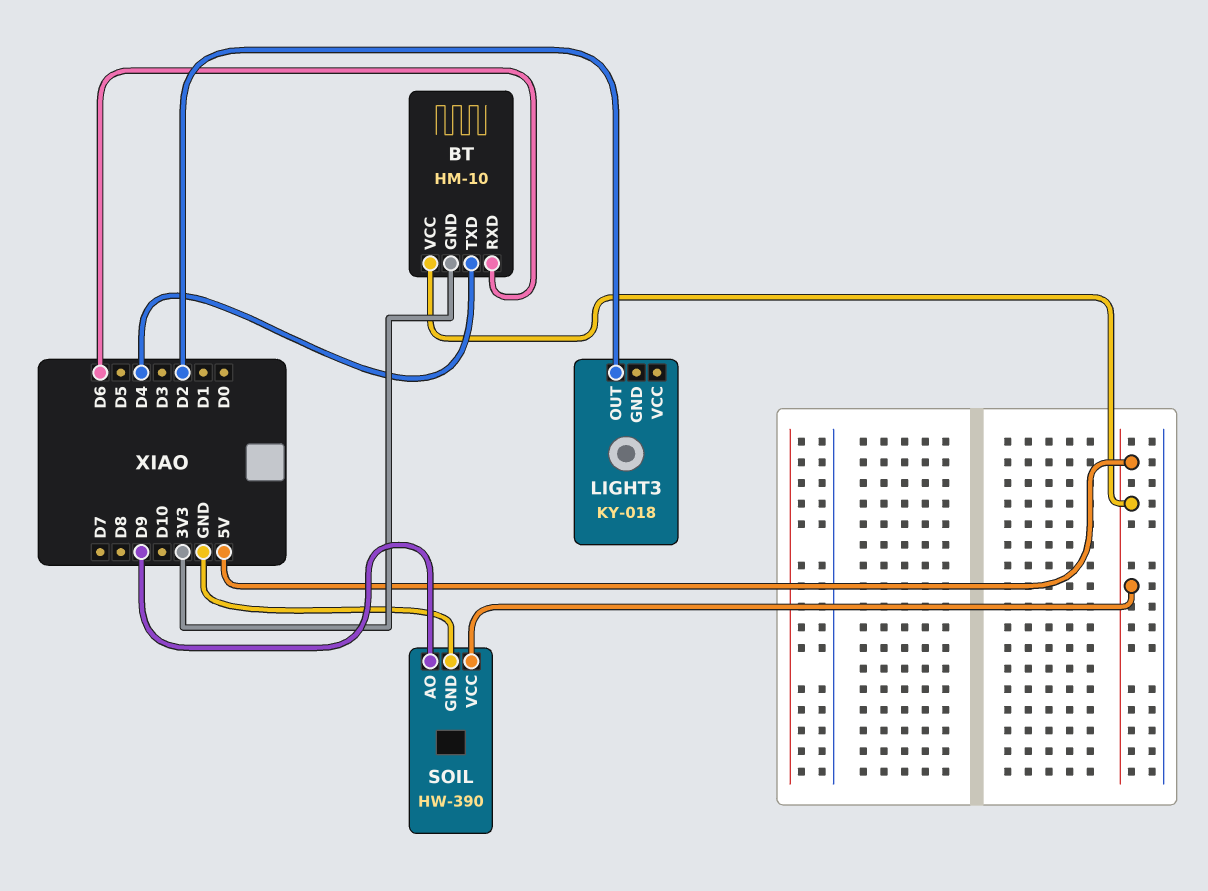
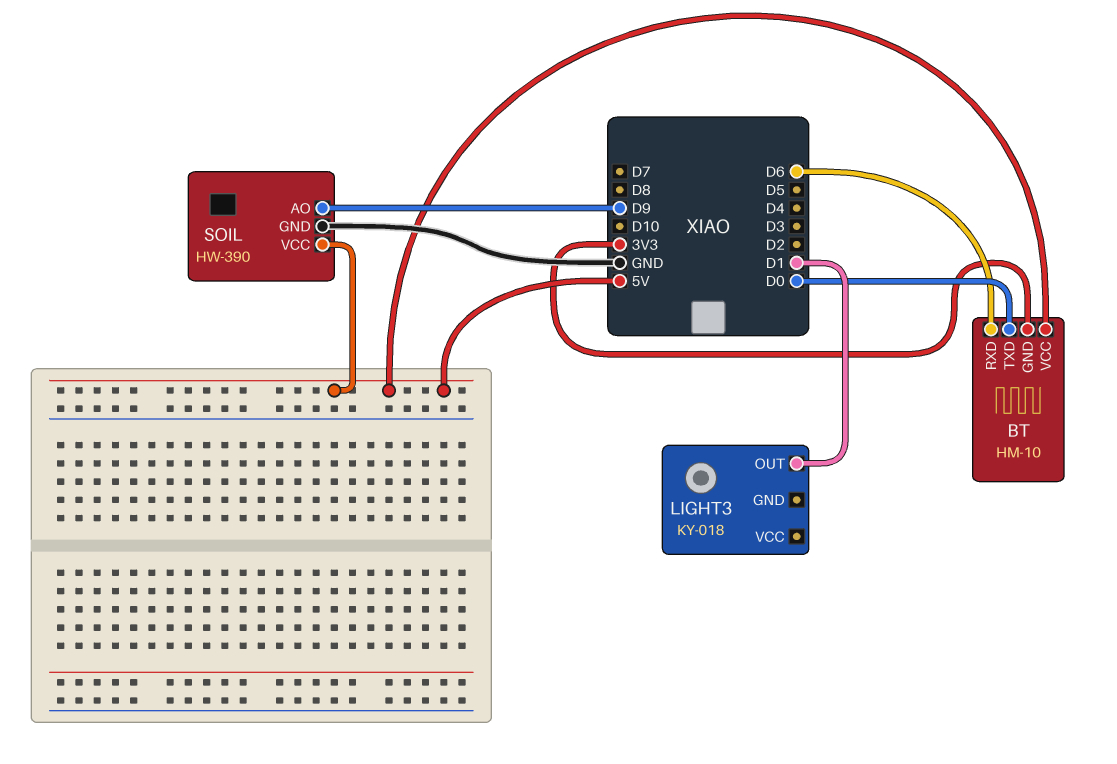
BT pin TXD: D4 -> D0
LIGHT3 pin OUT: D2 -> D1

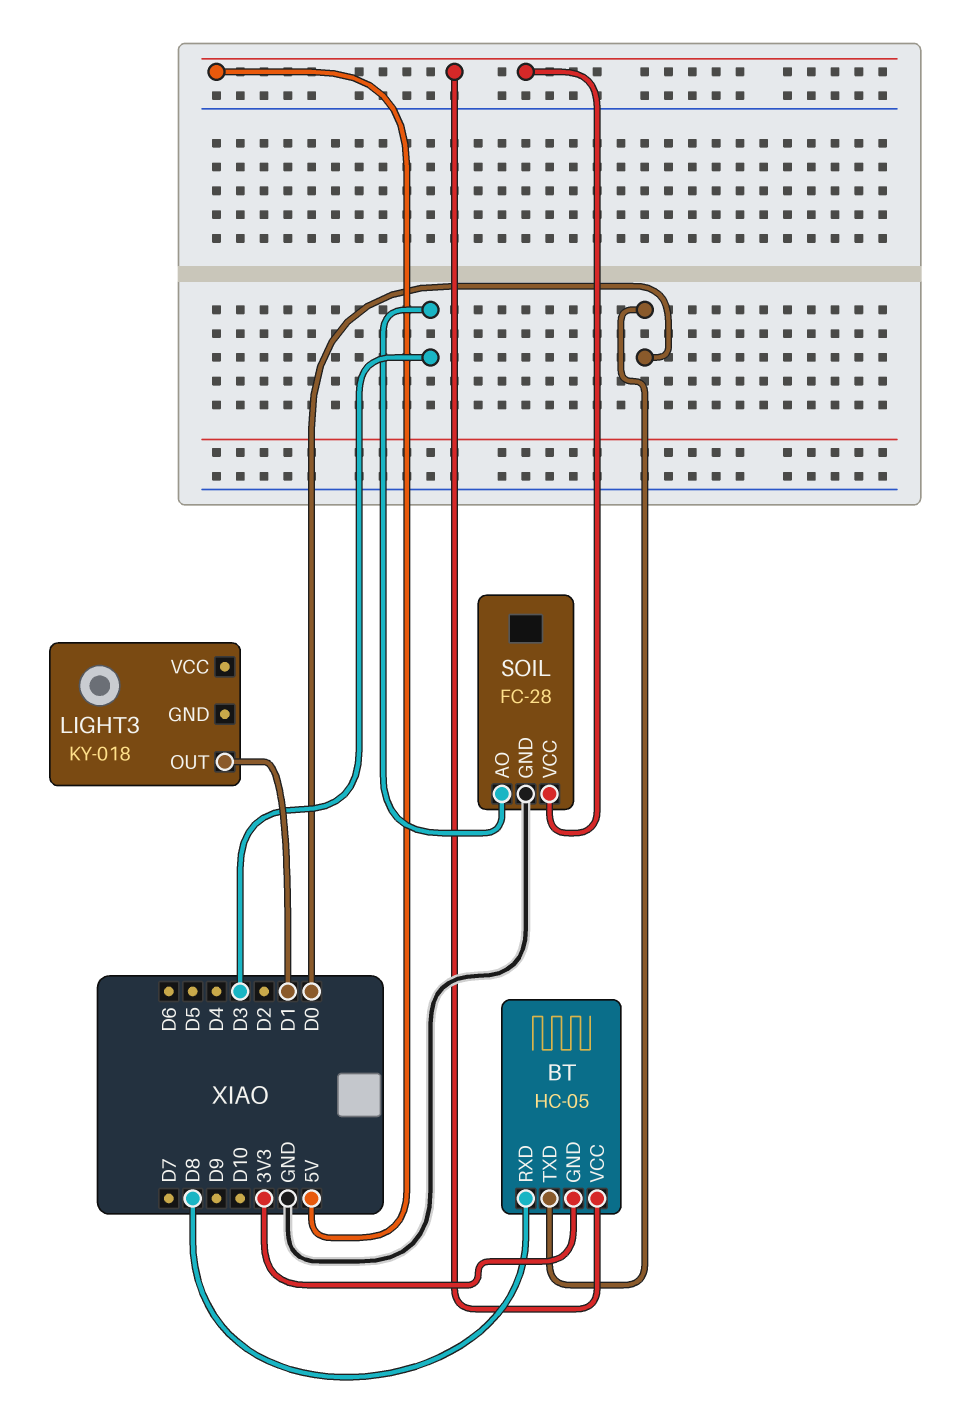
BT: HM-10 -> HC-05
BT pin RXD: D6 -> D8
SOIL: HW-390 -> FC-28
SOIL pin AO: D9 -> D3

